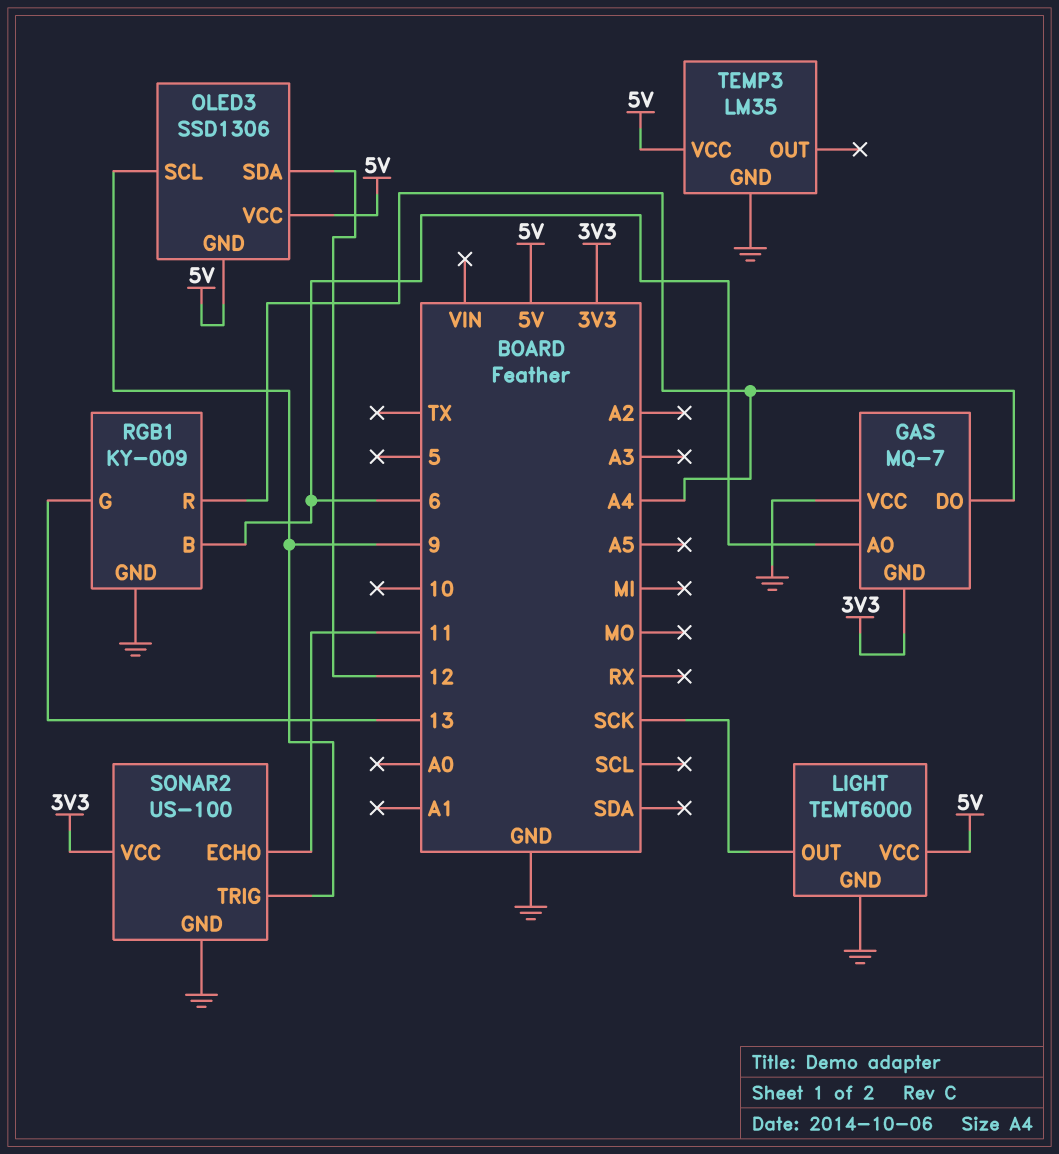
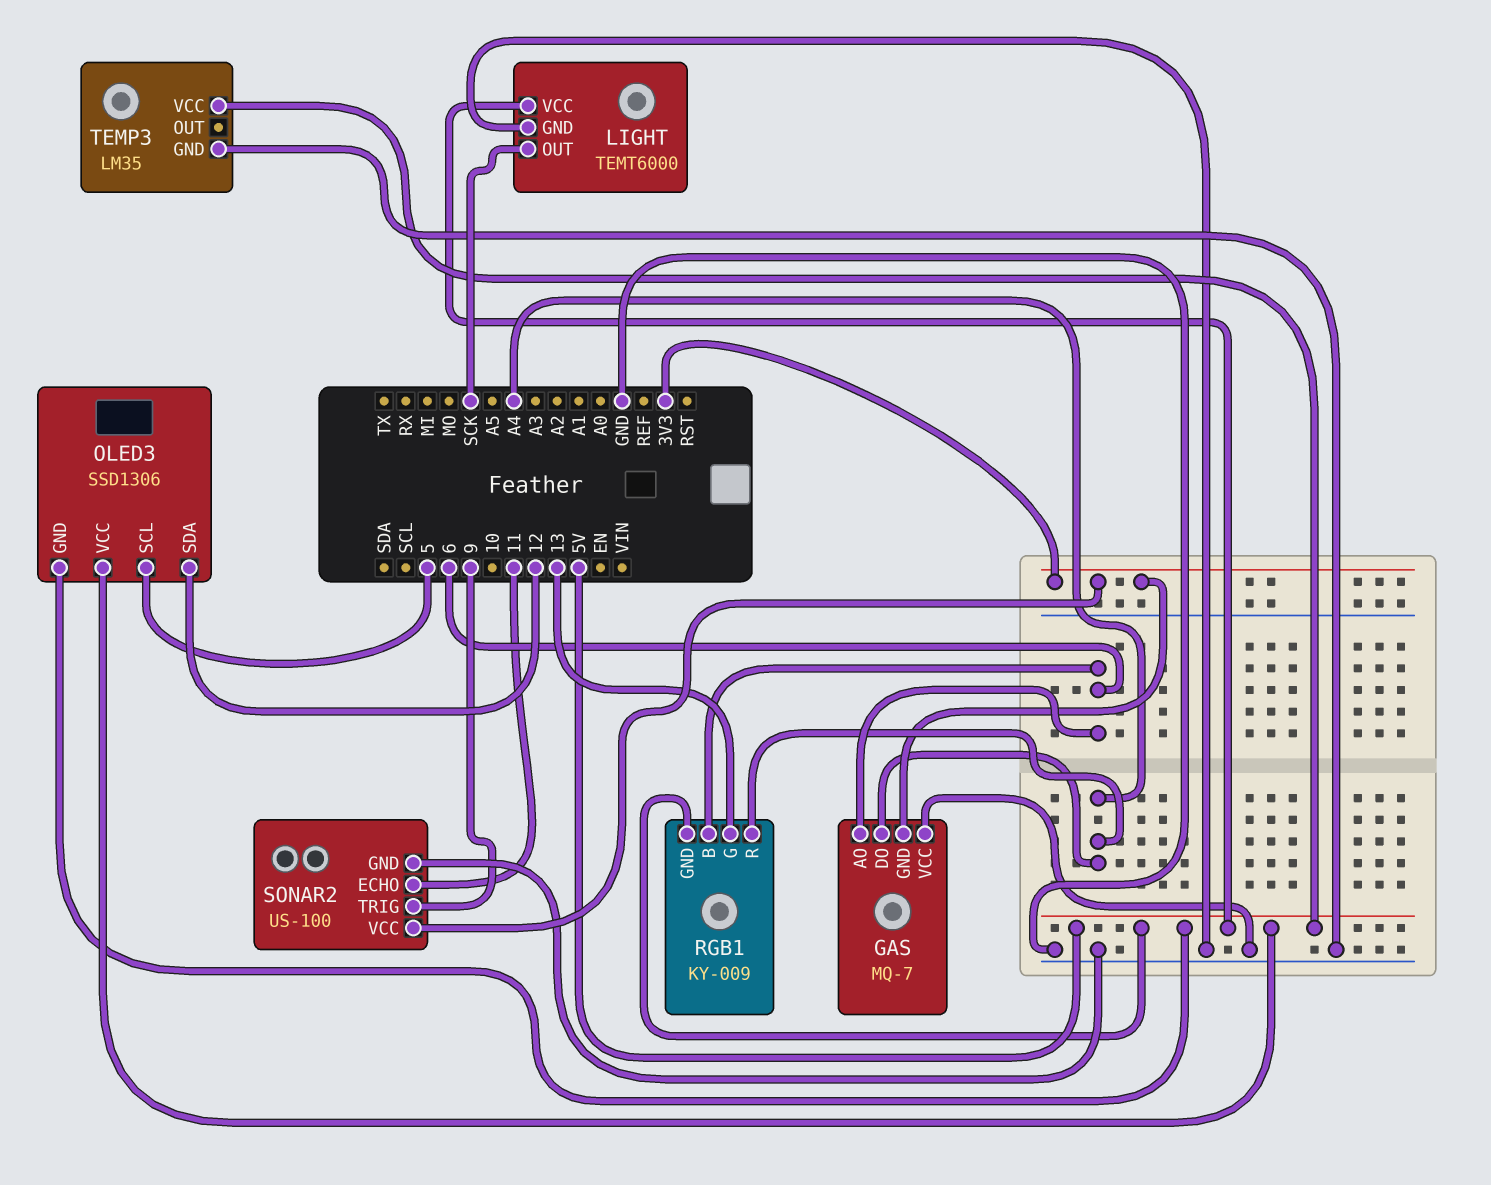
OLED3 pin SCL: 9 -> 5
RGB1 pin GND: GND -> 5V

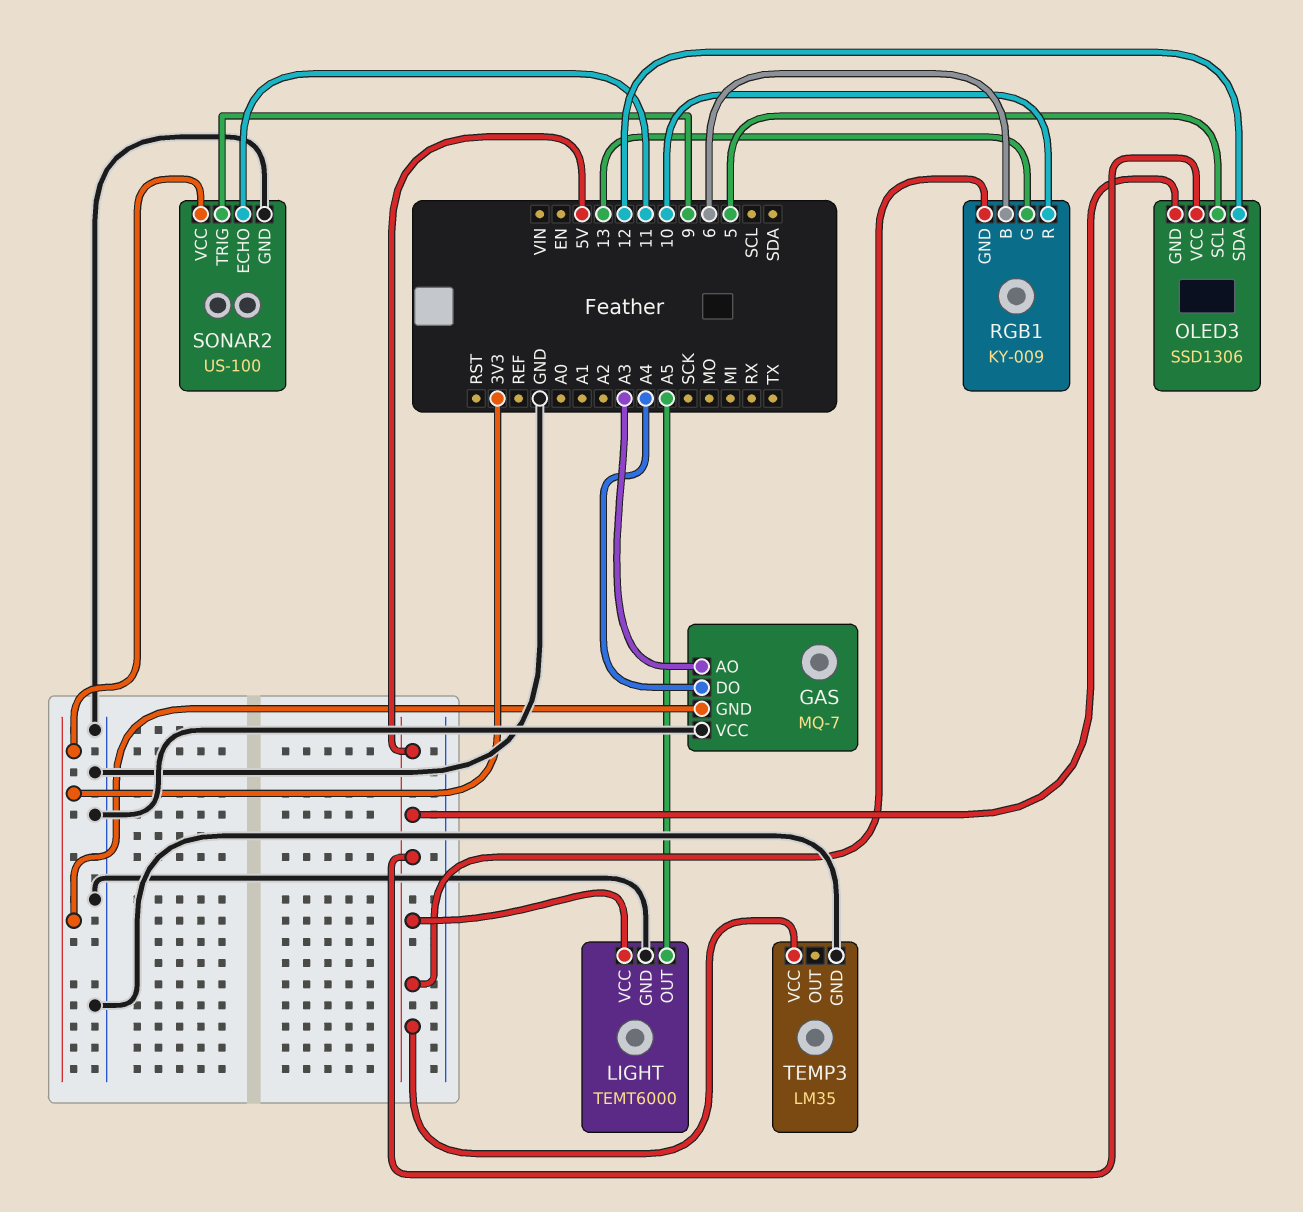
GAS pin AO: 6 -> A3
LIGHT pin OUT: SCK -> A5
RGB1 pin R: A4 -> 10

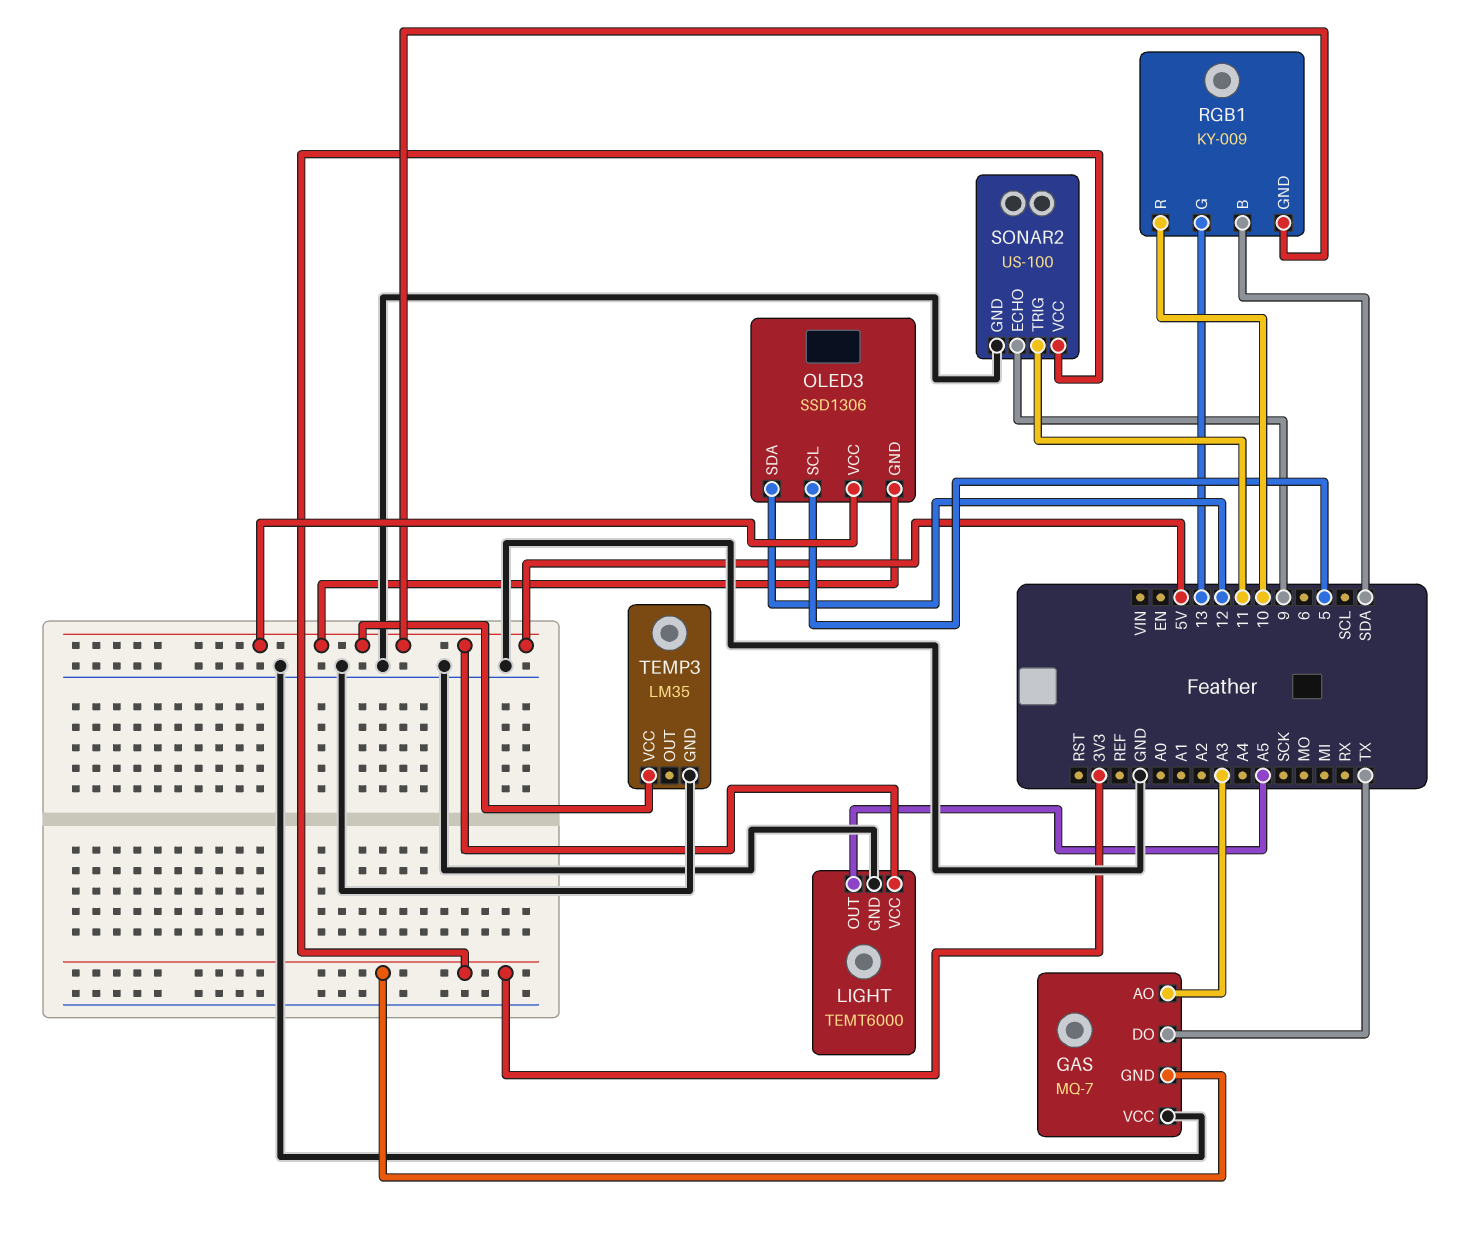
GAS pin DO: A4 -> TX
RGB1 pin B: 6 -> SDA
SONAR2 pin ECHO: 11 -> 9
SONAR2 pin TRIG: 9 -> 11

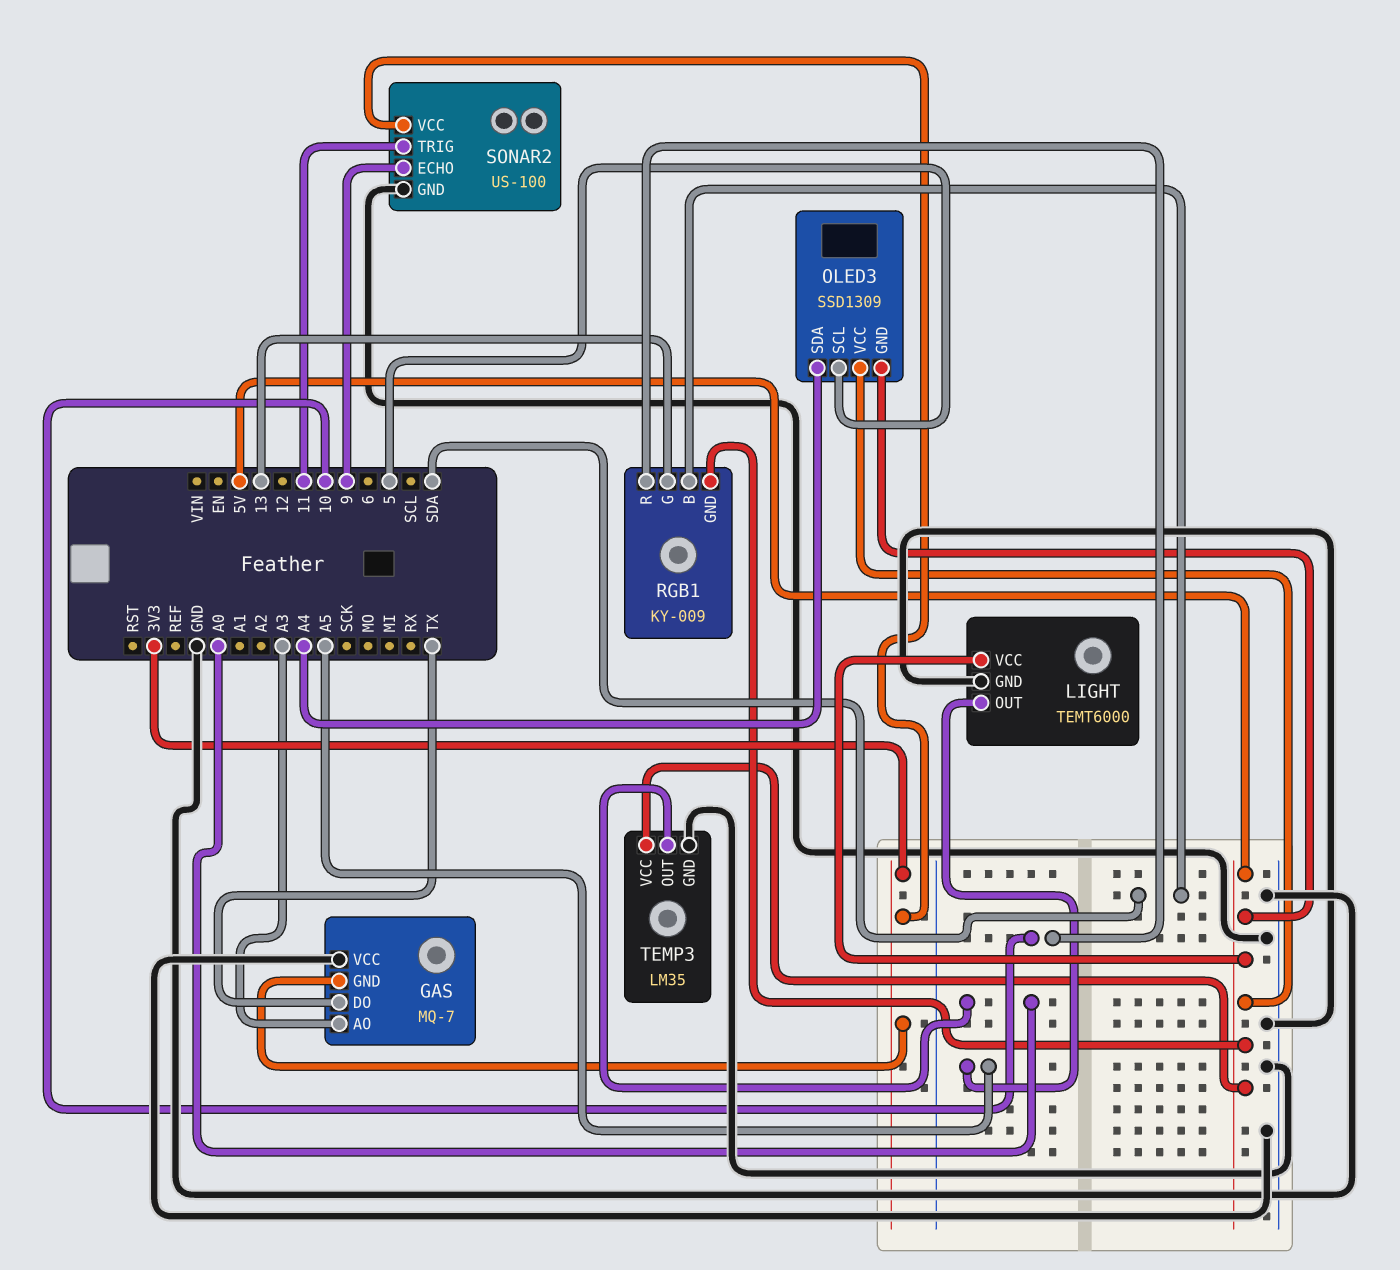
OLED3: SSD1306 -> SSD1309
OLED3 pin SDA: 12 -> A4
TEMP3 pin OUT: none -> A0

